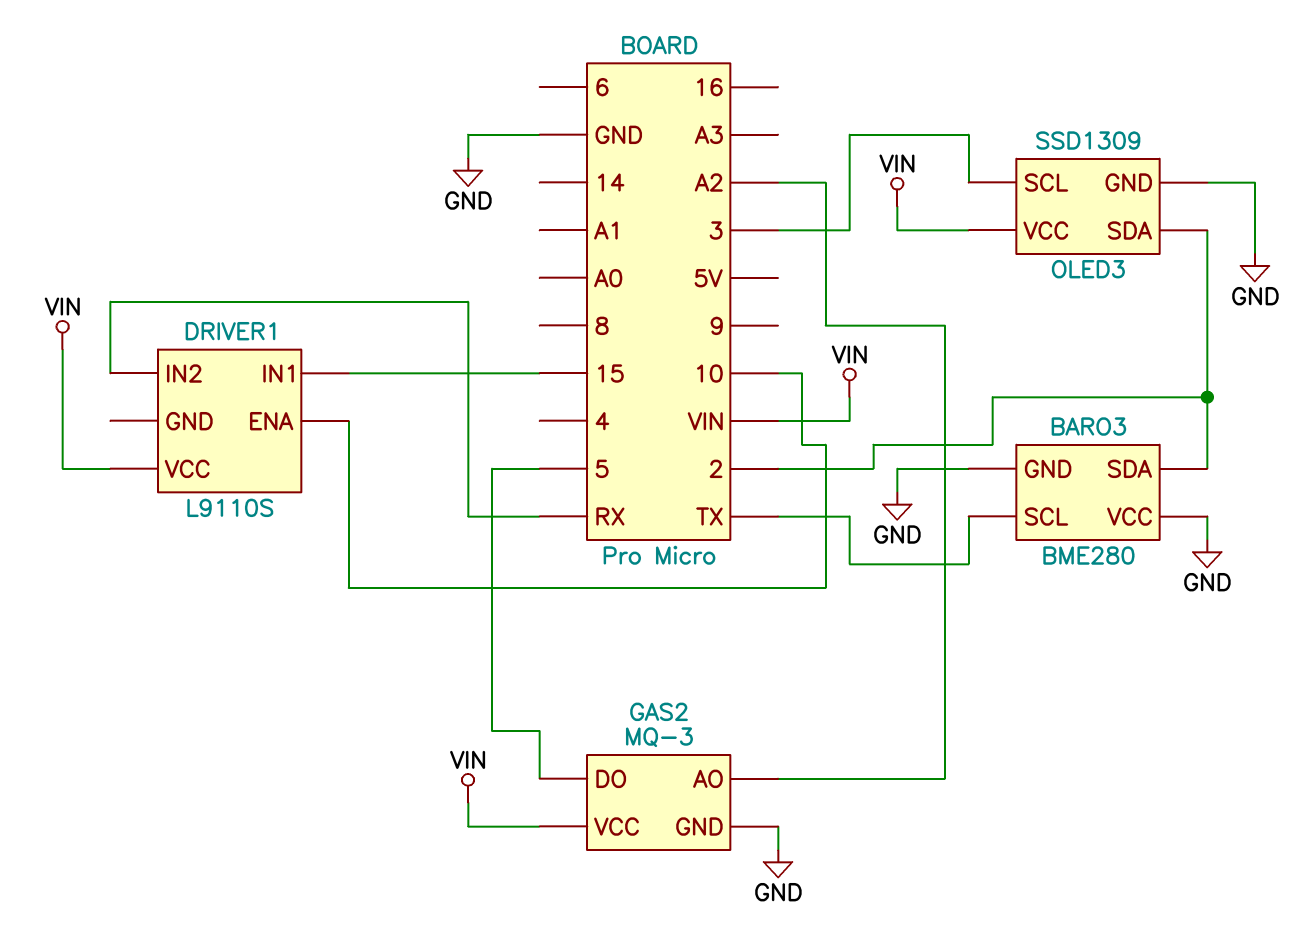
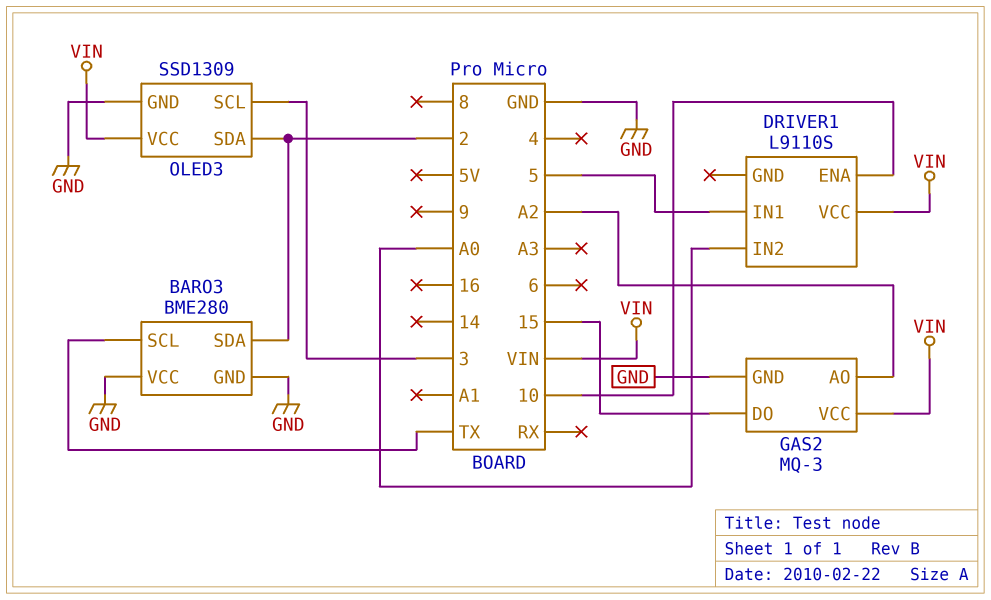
DRIVER1 pin IN1: 15 -> 5
DRIVER1 pin IN2: RX -> A0
GAS2 pin DO: 5 -> 15

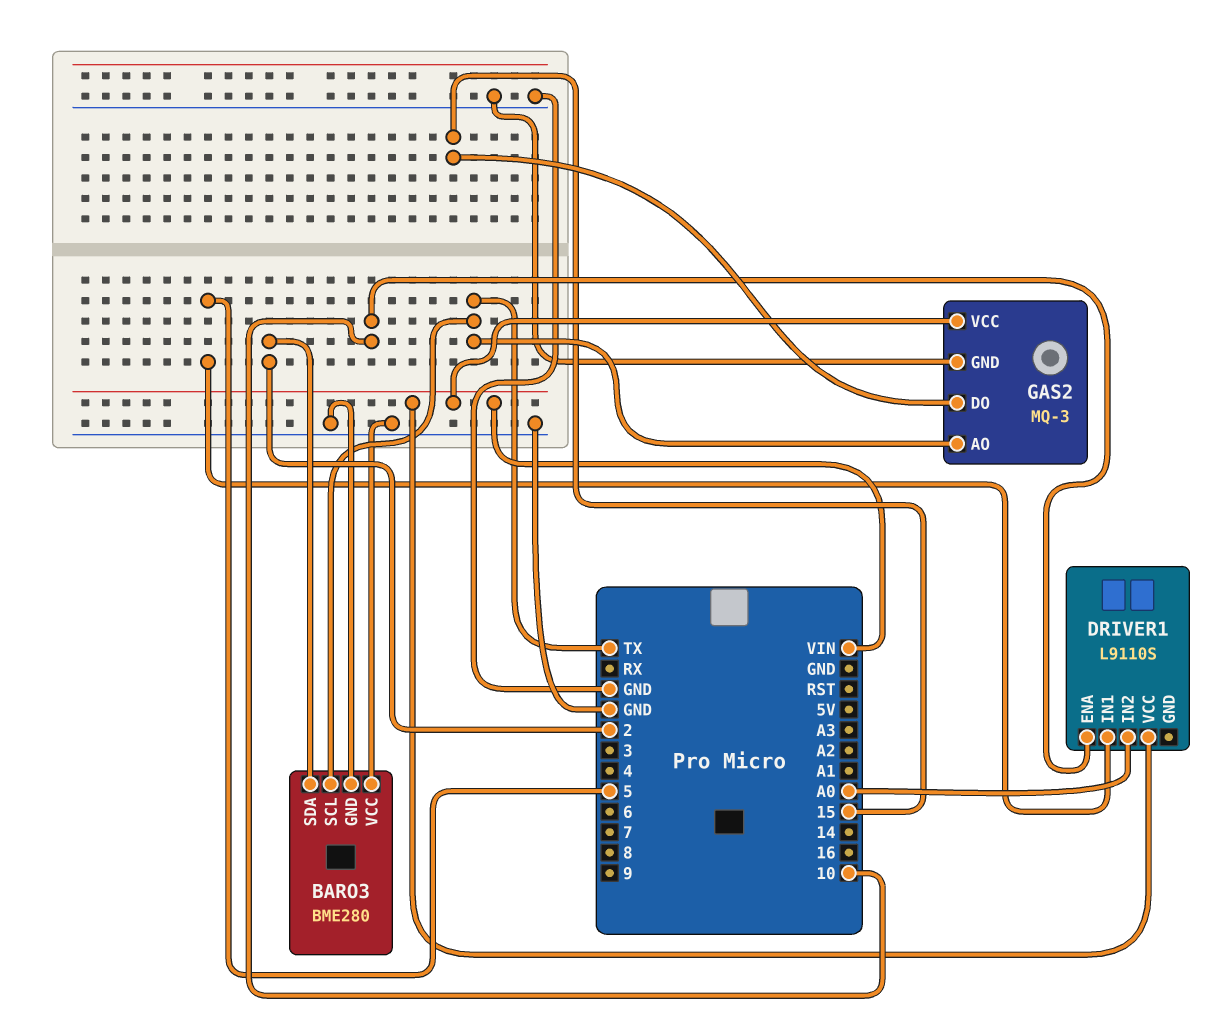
GAS2 pin AO: A2 -> TX
OLED3: SSD1309 -> none
OLED3 pin GND: GND -> none
OLED3 pin SCL: 3 -> none
OLED3 pin SDA: 2 -> none
OLED3 pin VCC: VIN -> none

